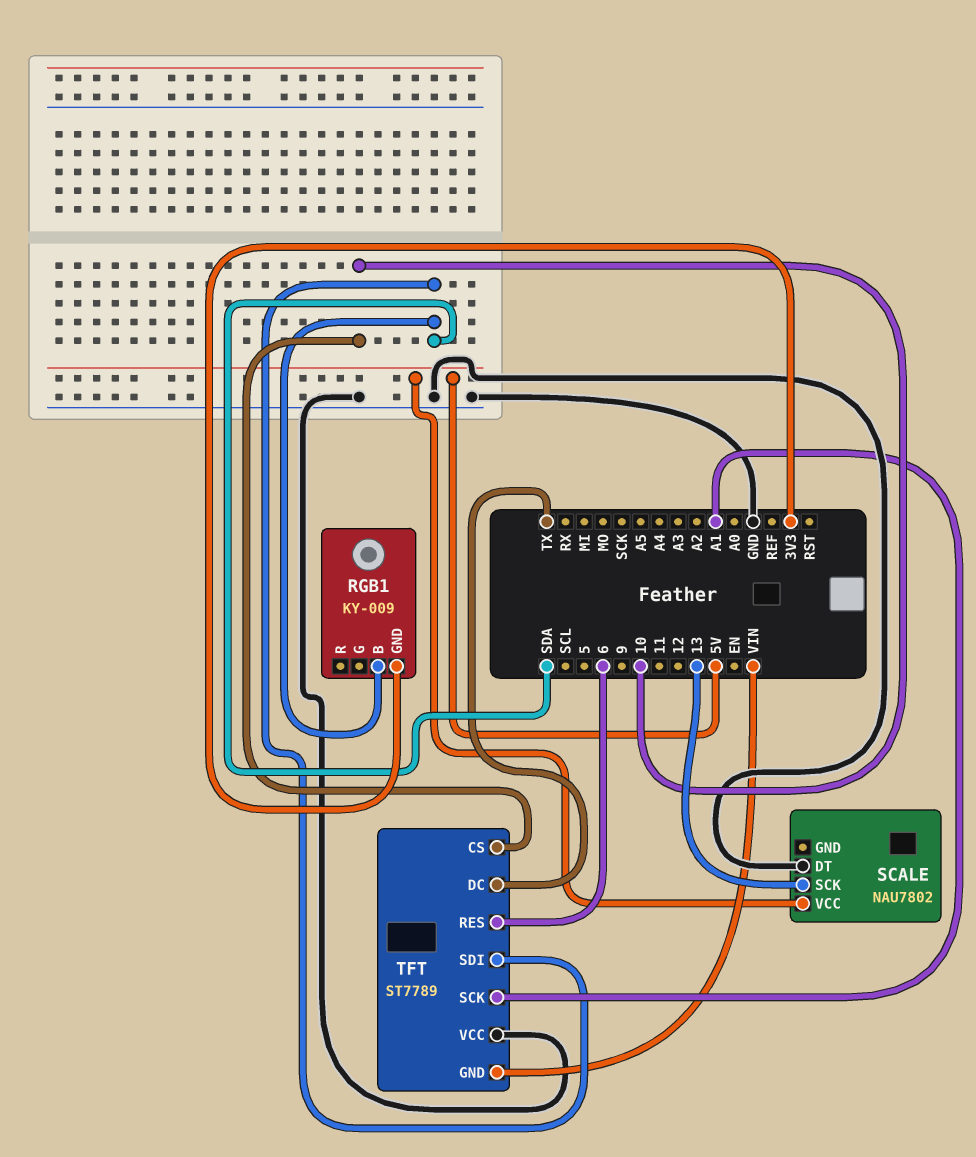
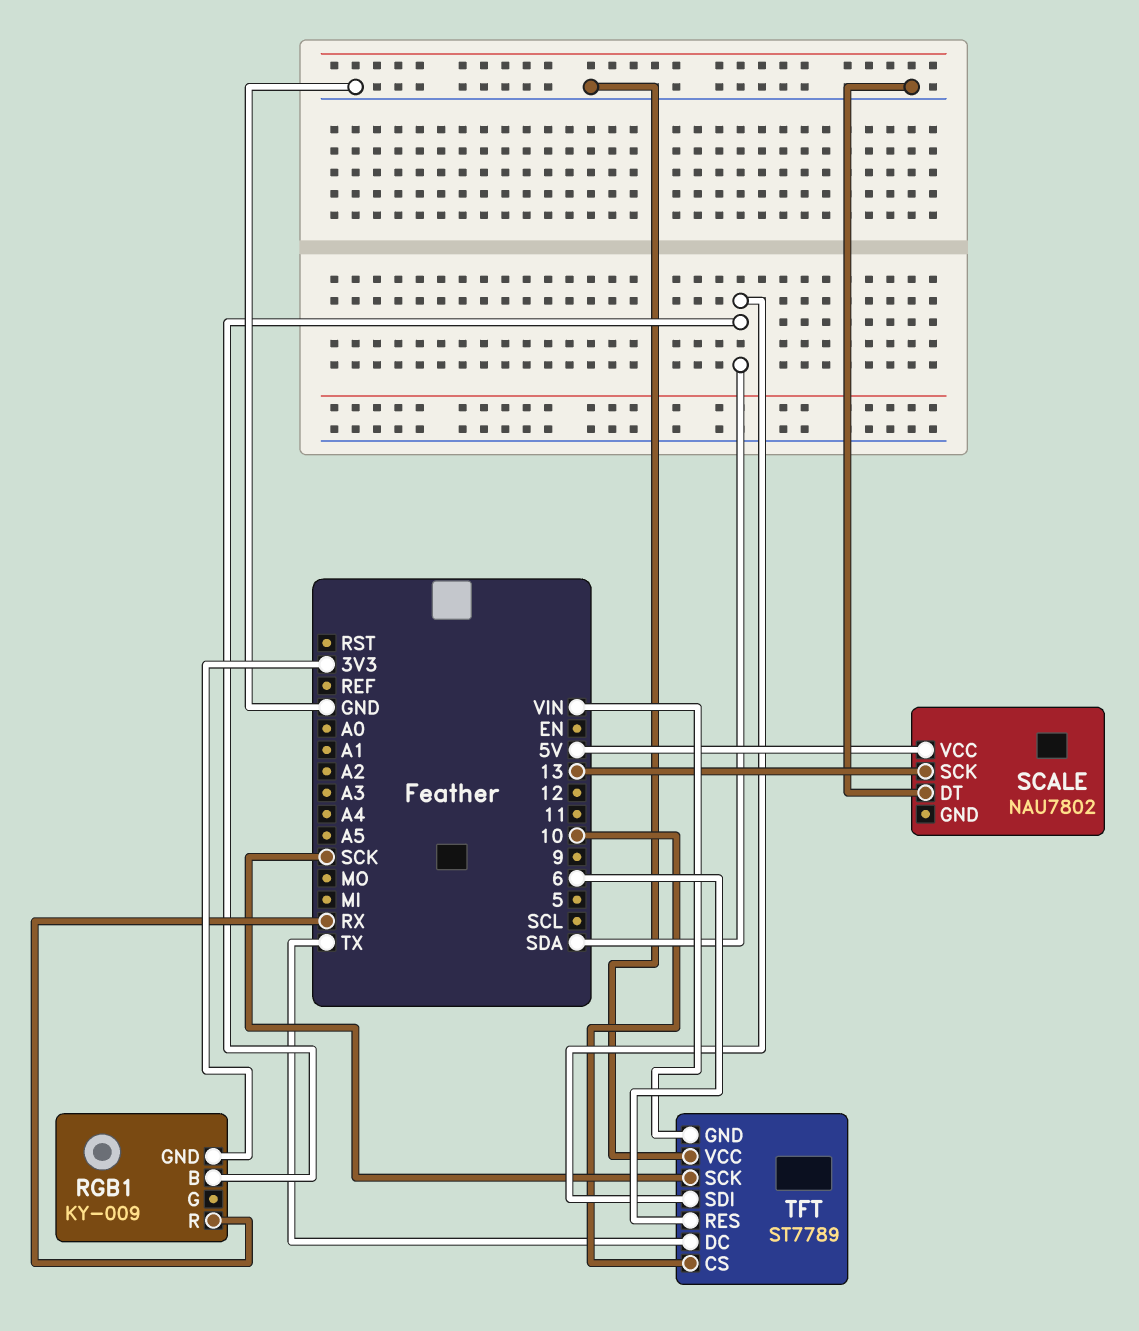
RGB1 pin R: none -> RX
TFT pin SCK: A1 -> SCK

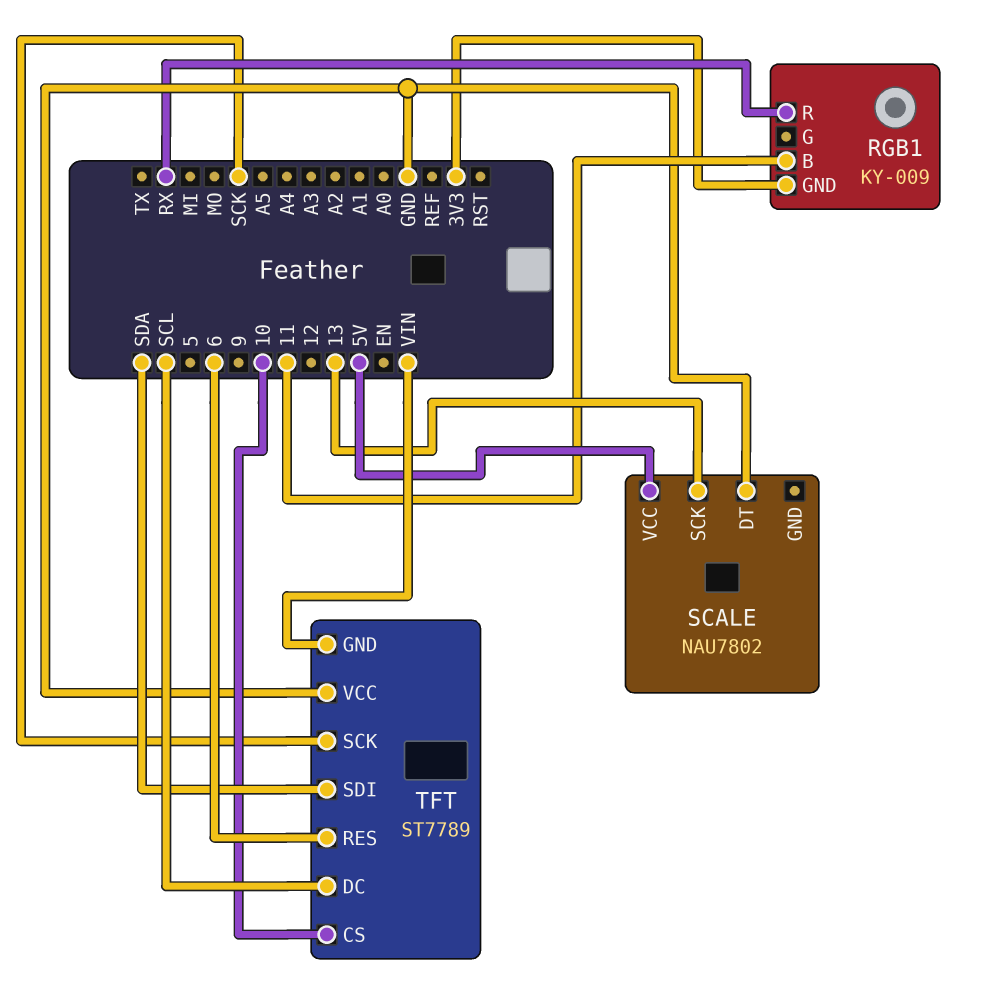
RGB1 pin B: SDA -> 11
TFT pin DC: TX -> SCL

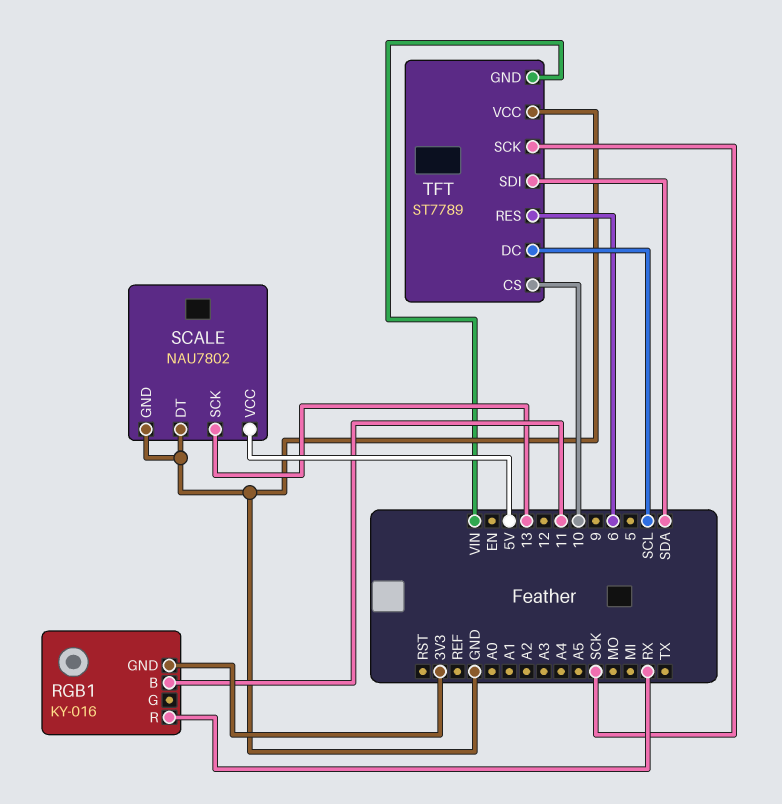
RGB1: KY-009 -> KY-016
SCALE pin GND: none -> GND

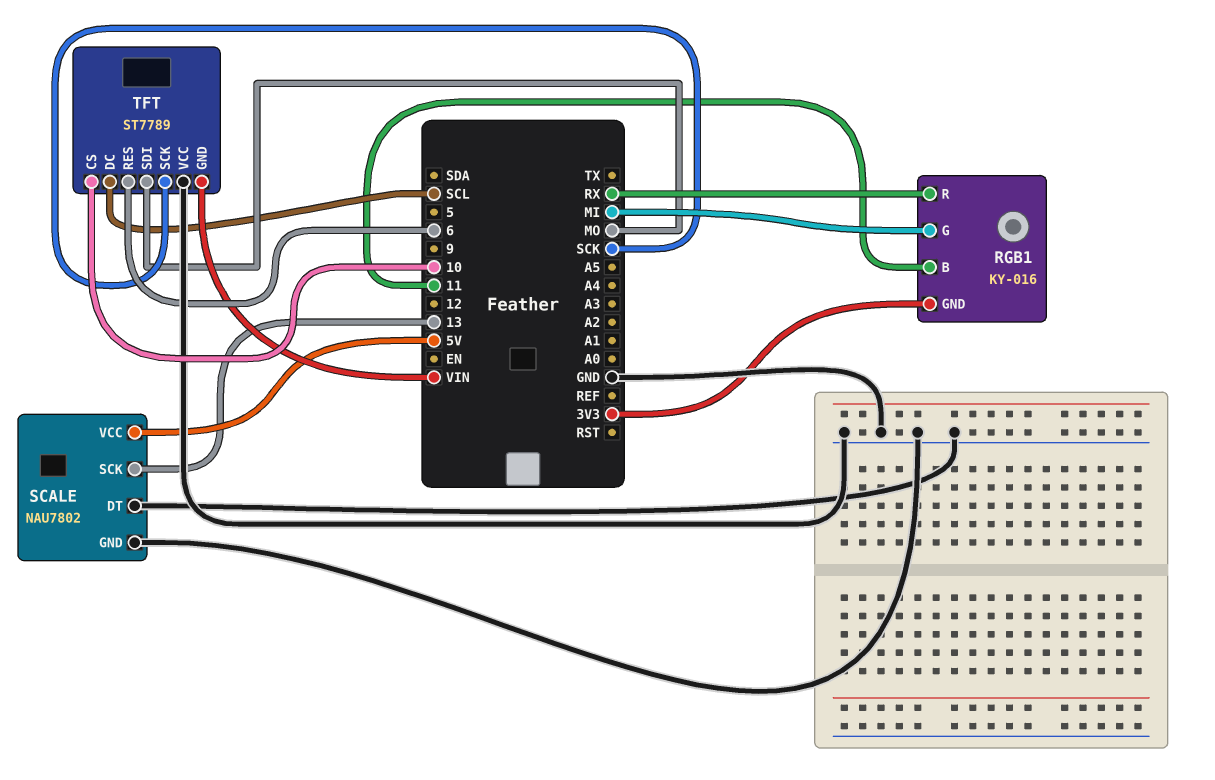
RGB1 pin G: none -> MI
TFT pin SDI: SDA -> MO

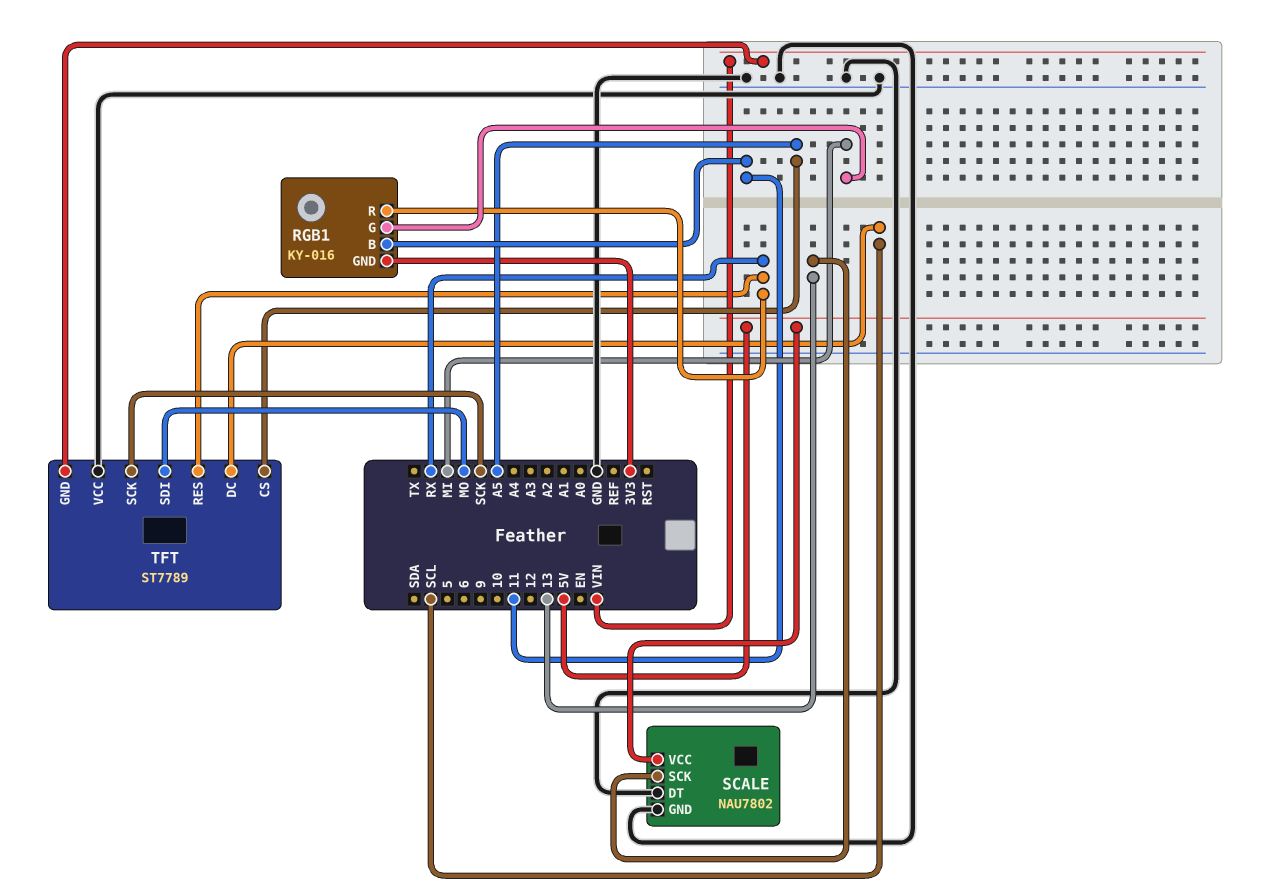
TFT pin CS: 10 -> A5
TFT pin RES: 6 -> RX

